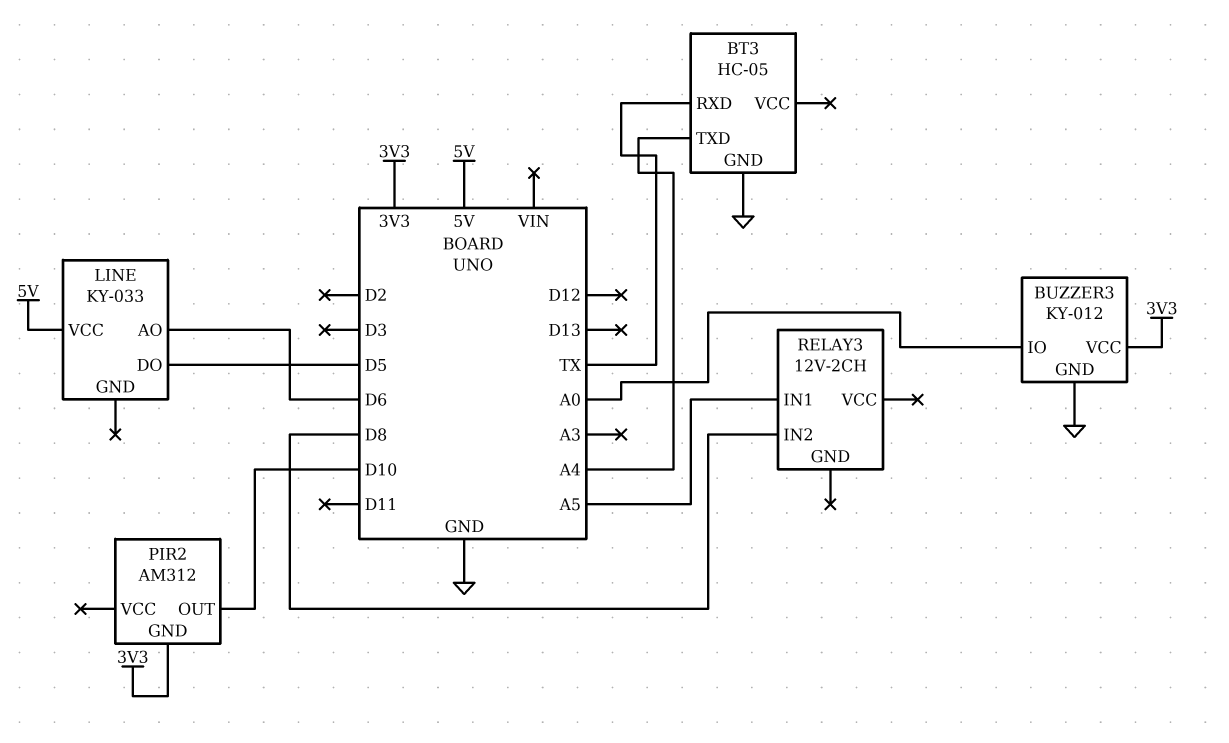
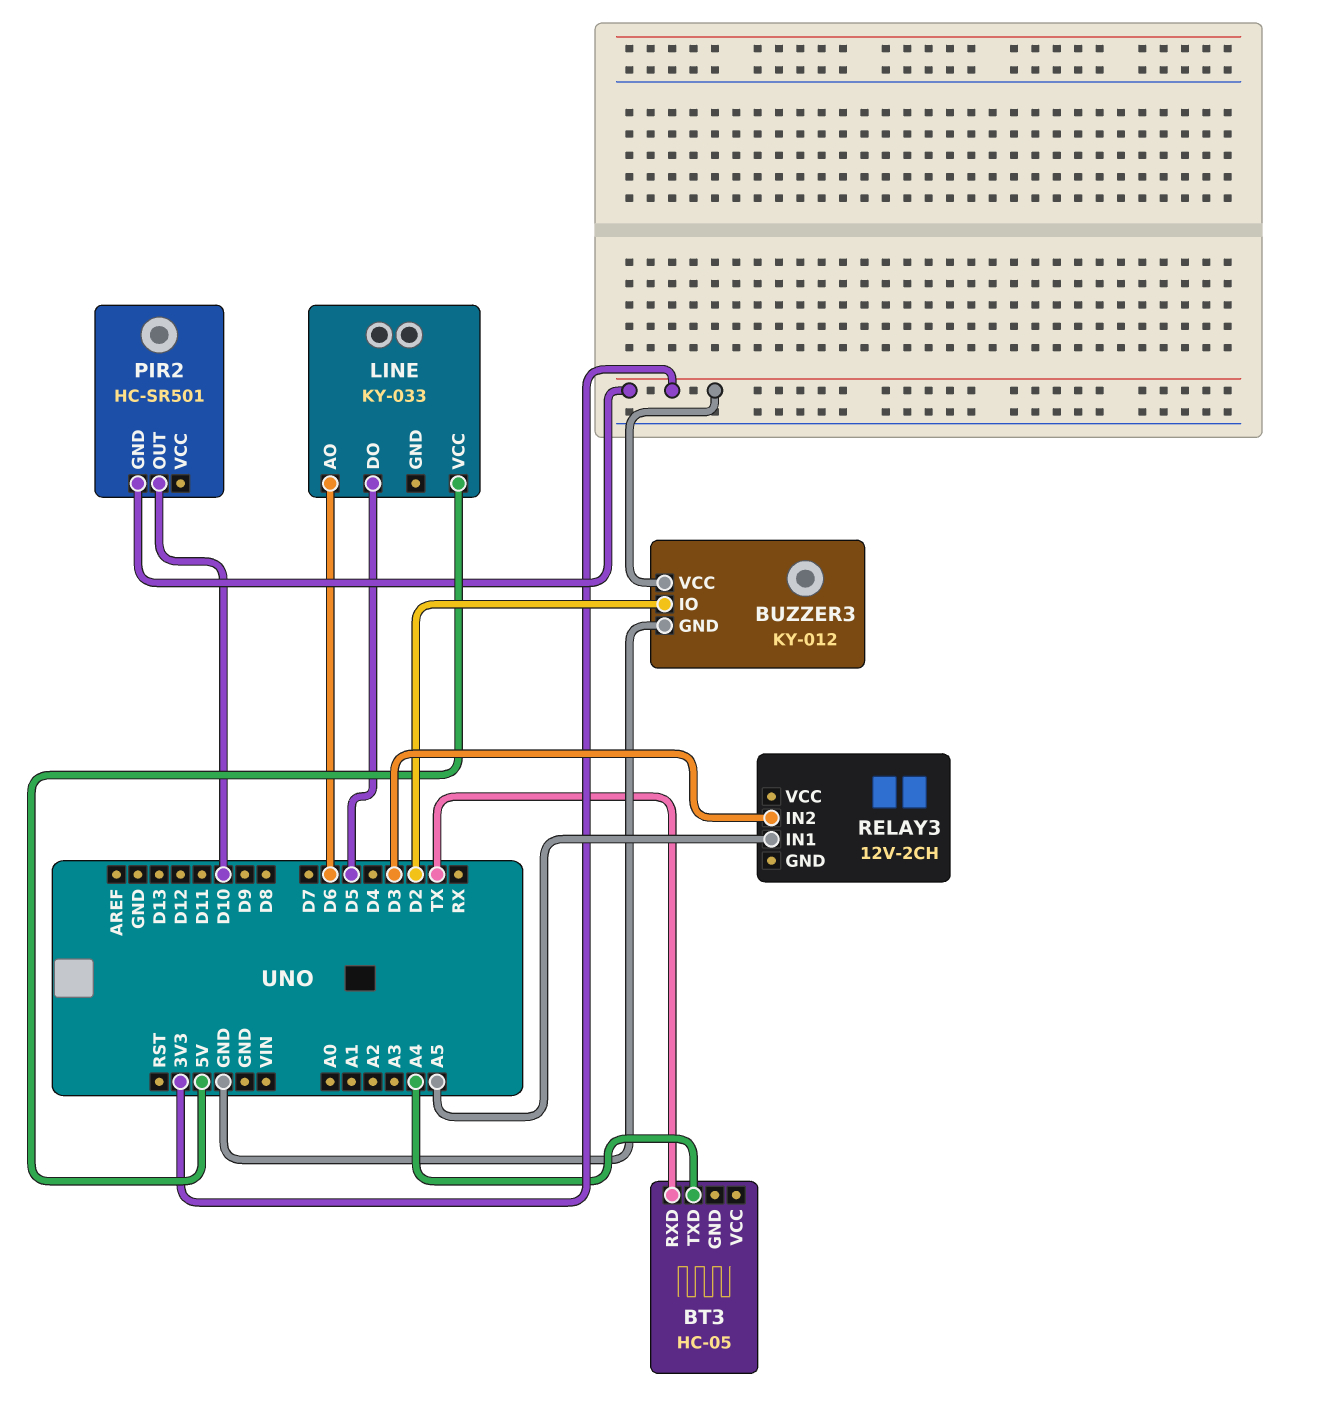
BT3 pin GND: GND -> none
BUZZER3 pin IO: A0 -> D2
PIR2: AM312 -> HC-SR501
RELAY3 pin IN2: D8 -> D3

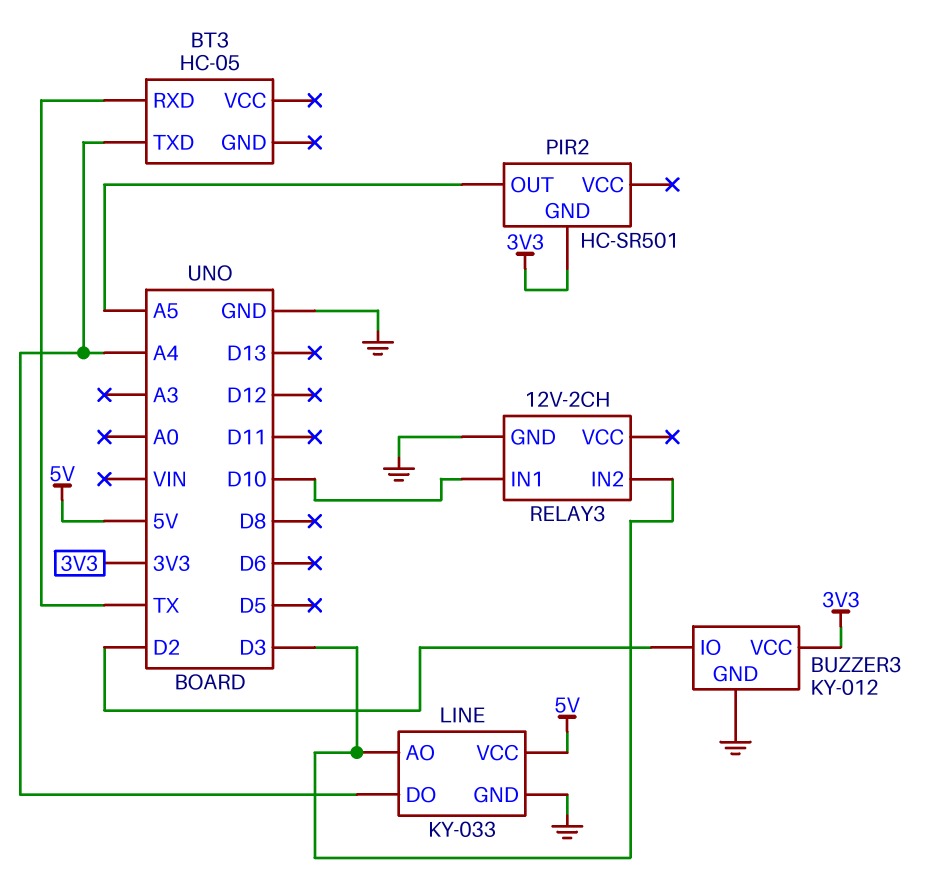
LINE pin AO: D6 -> D3
LINE pin DO: D5 -> A4
LINE pin GND: none -> GND
PIR2 pin OUT: D10 -> A5
RELAY3 pin GND: none -> GND
RELAY3 pin IN1: A5 -> D10

